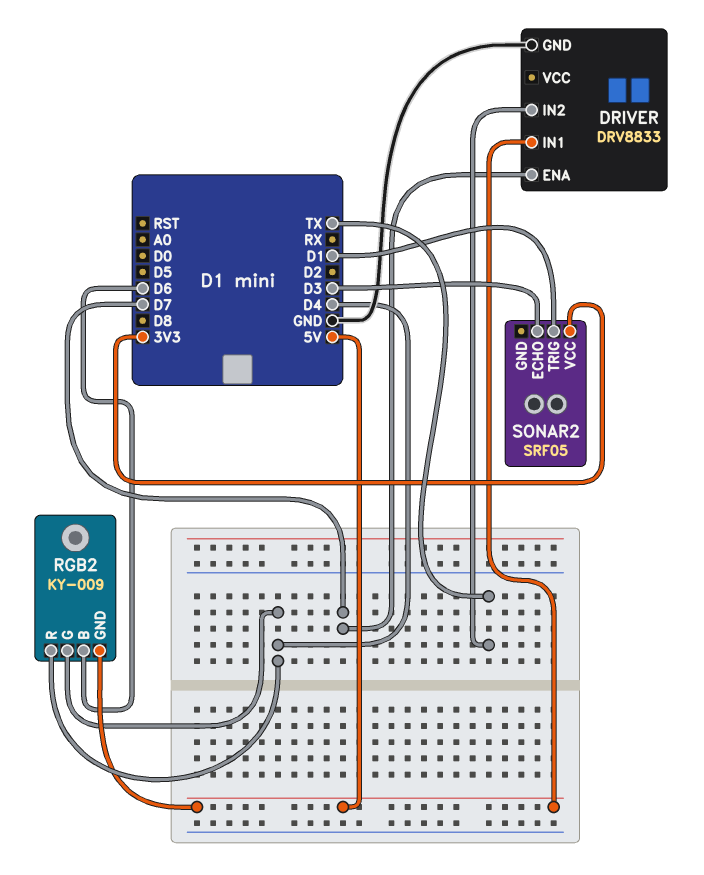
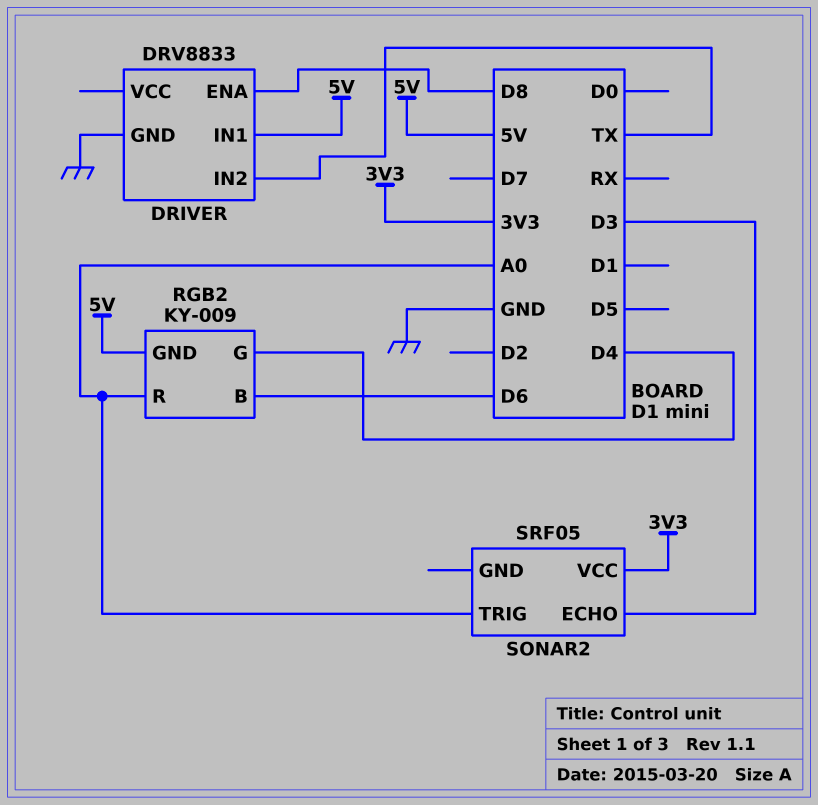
DRIVER pin ENA: D7 -> D8
RGB2 pin R: D4 -> A0
SONAR2 pin TRIG: D1 -> A0

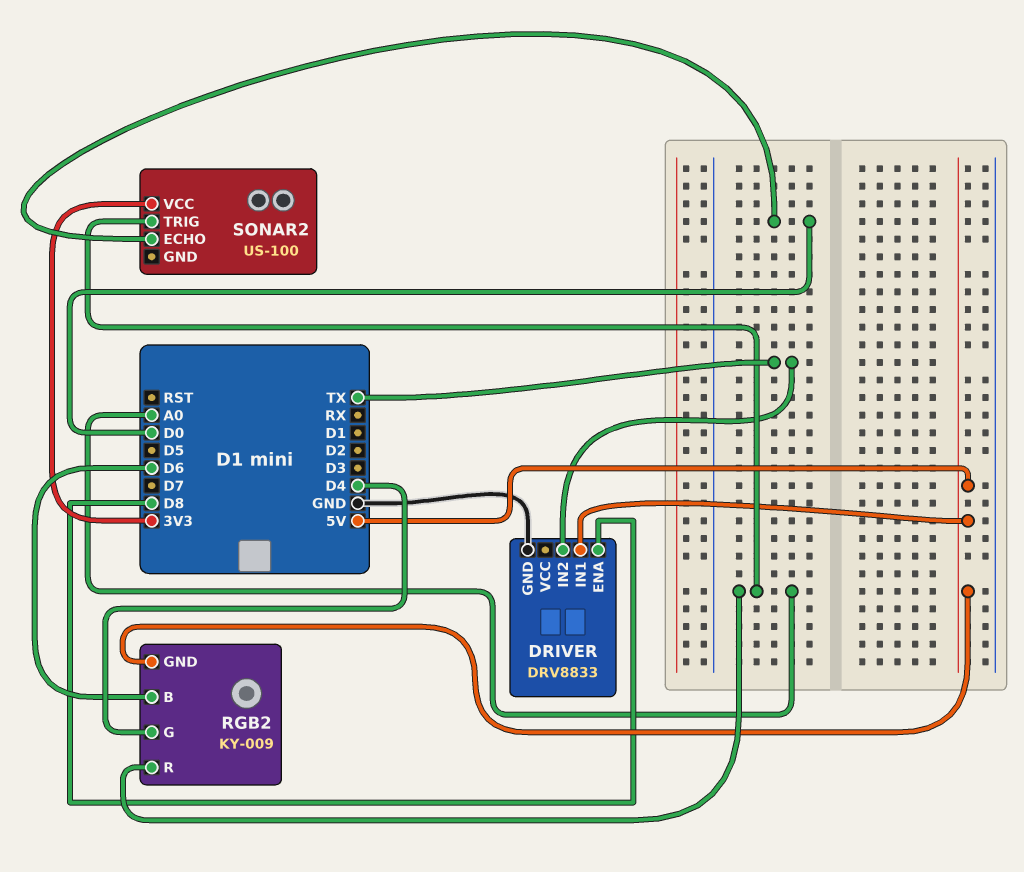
SONAR2: SRF05 -> US-100
SONAR2 pin ECHO: D3 -> D0

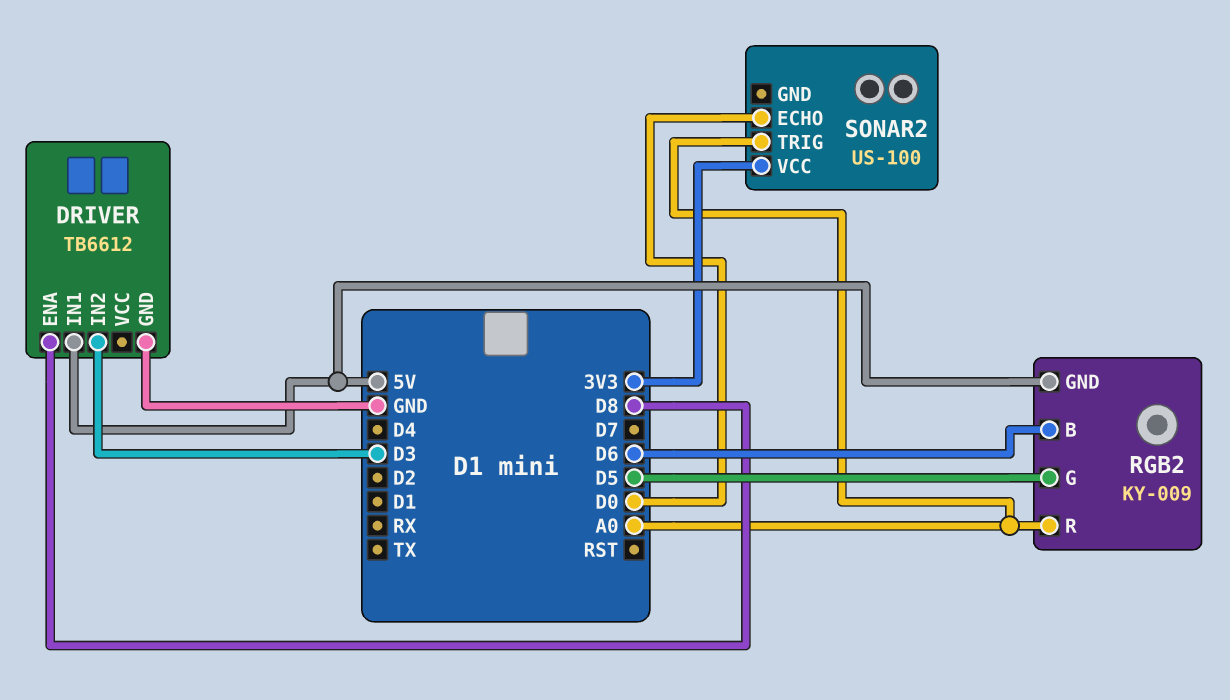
DRIVER: DRV8833 -> TB6612
DRIVER pin IN2: TX -> D3
RGB2 pin G: D4 -> D5

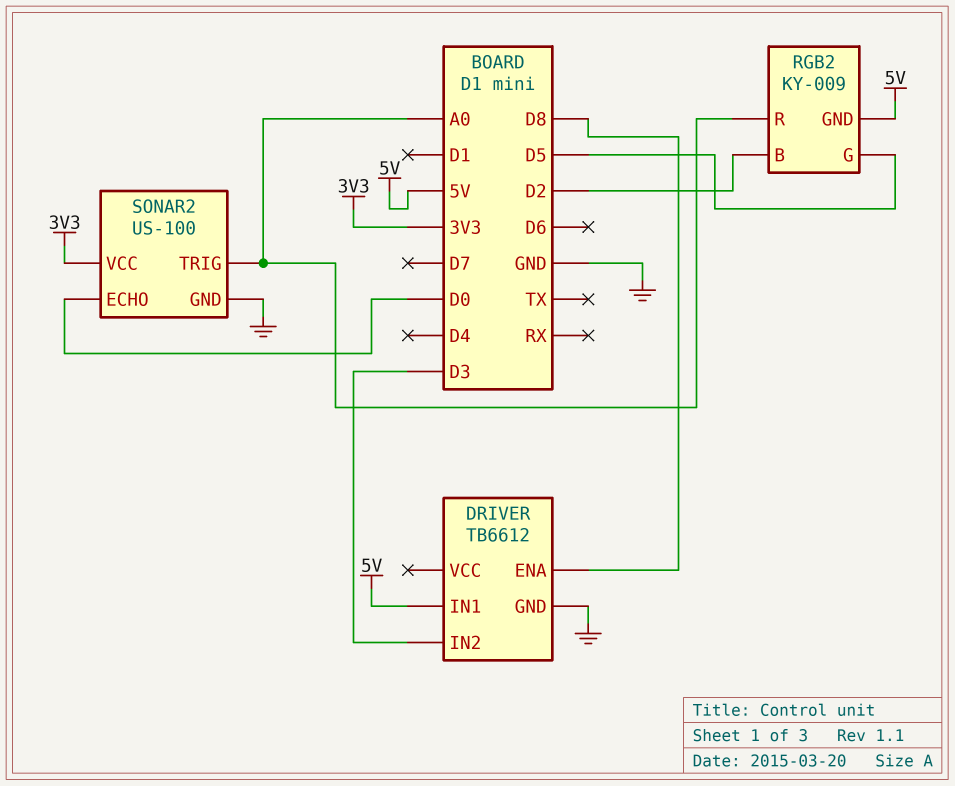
RGB2 pin B: D6 -> D2
SONAR2 pin GND: none -> GND

